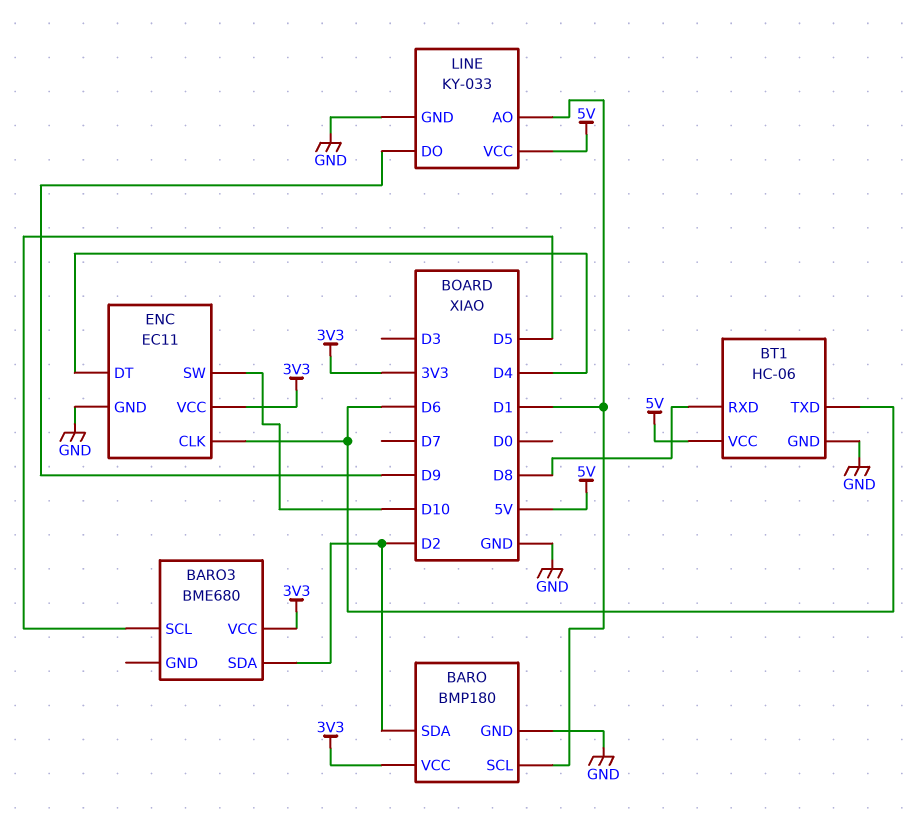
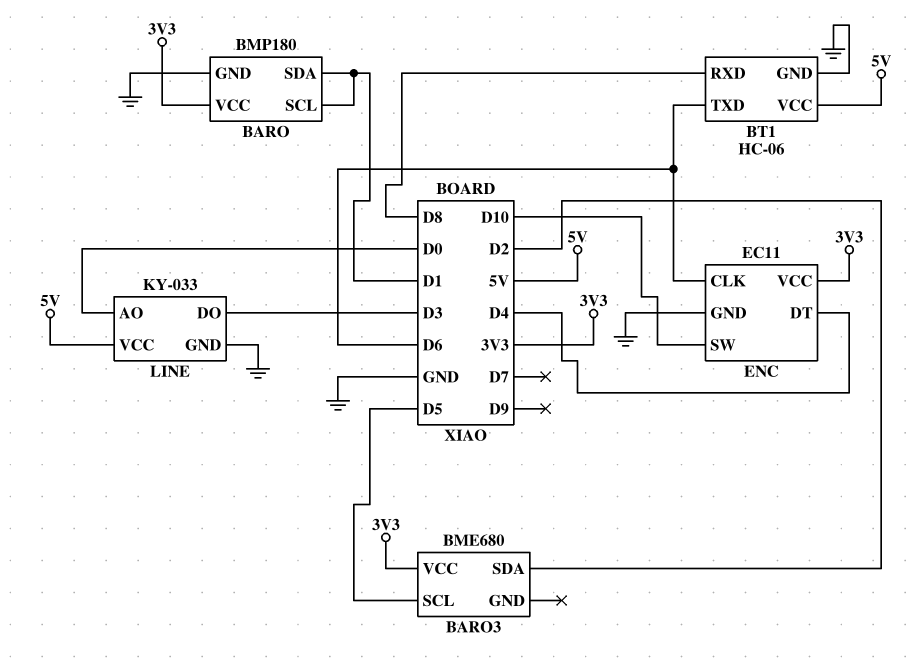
BARO pin SDA: D2 -> D1
LINE pin AO: D1 -> D0
LINE pin DO: D9 -> D3

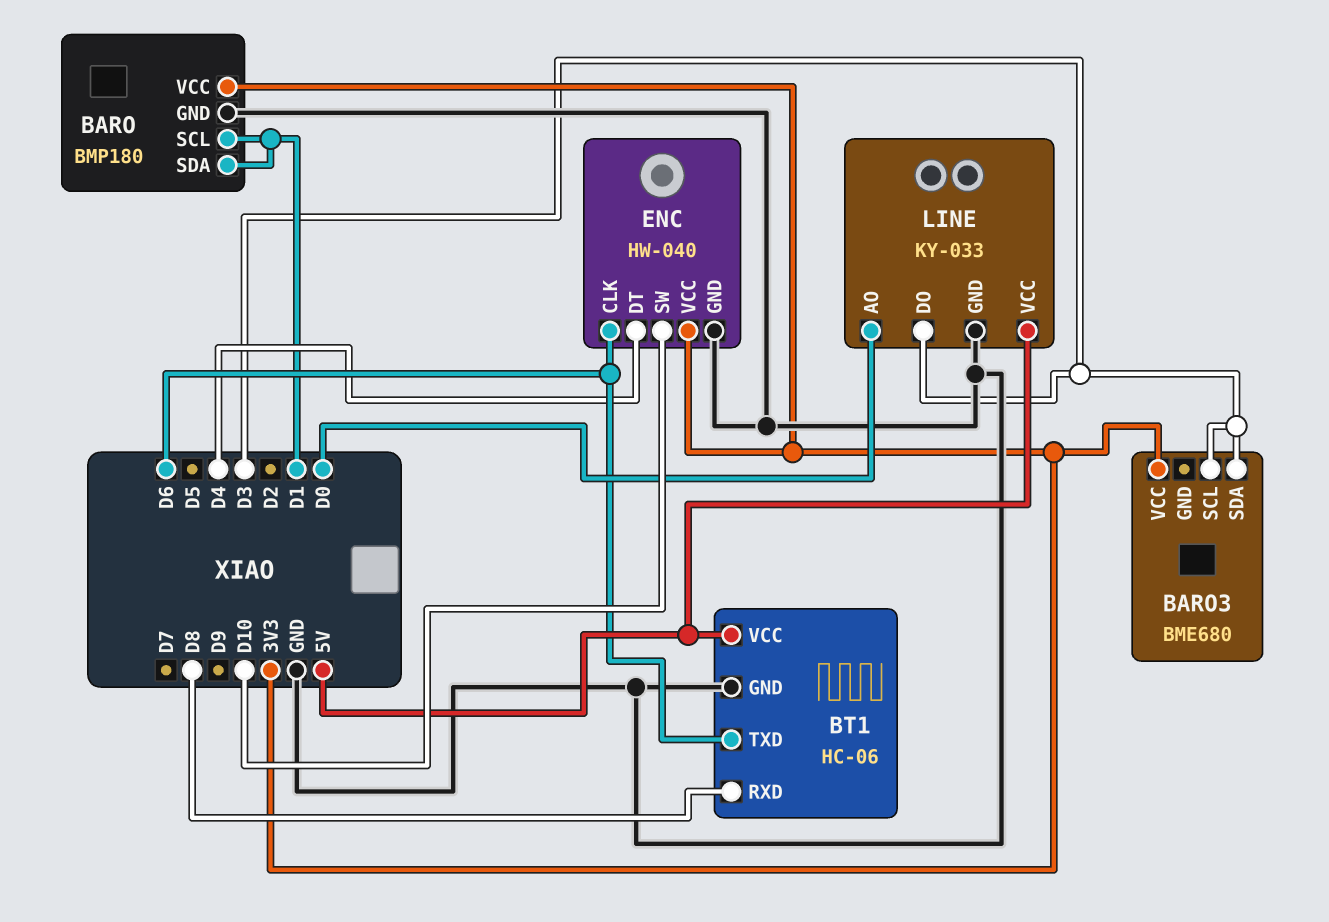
BARO3 pin SCL: D5 -> D3
BARO3 pin SDA: D2 -> D3
ENC: EC11 -> HW-040

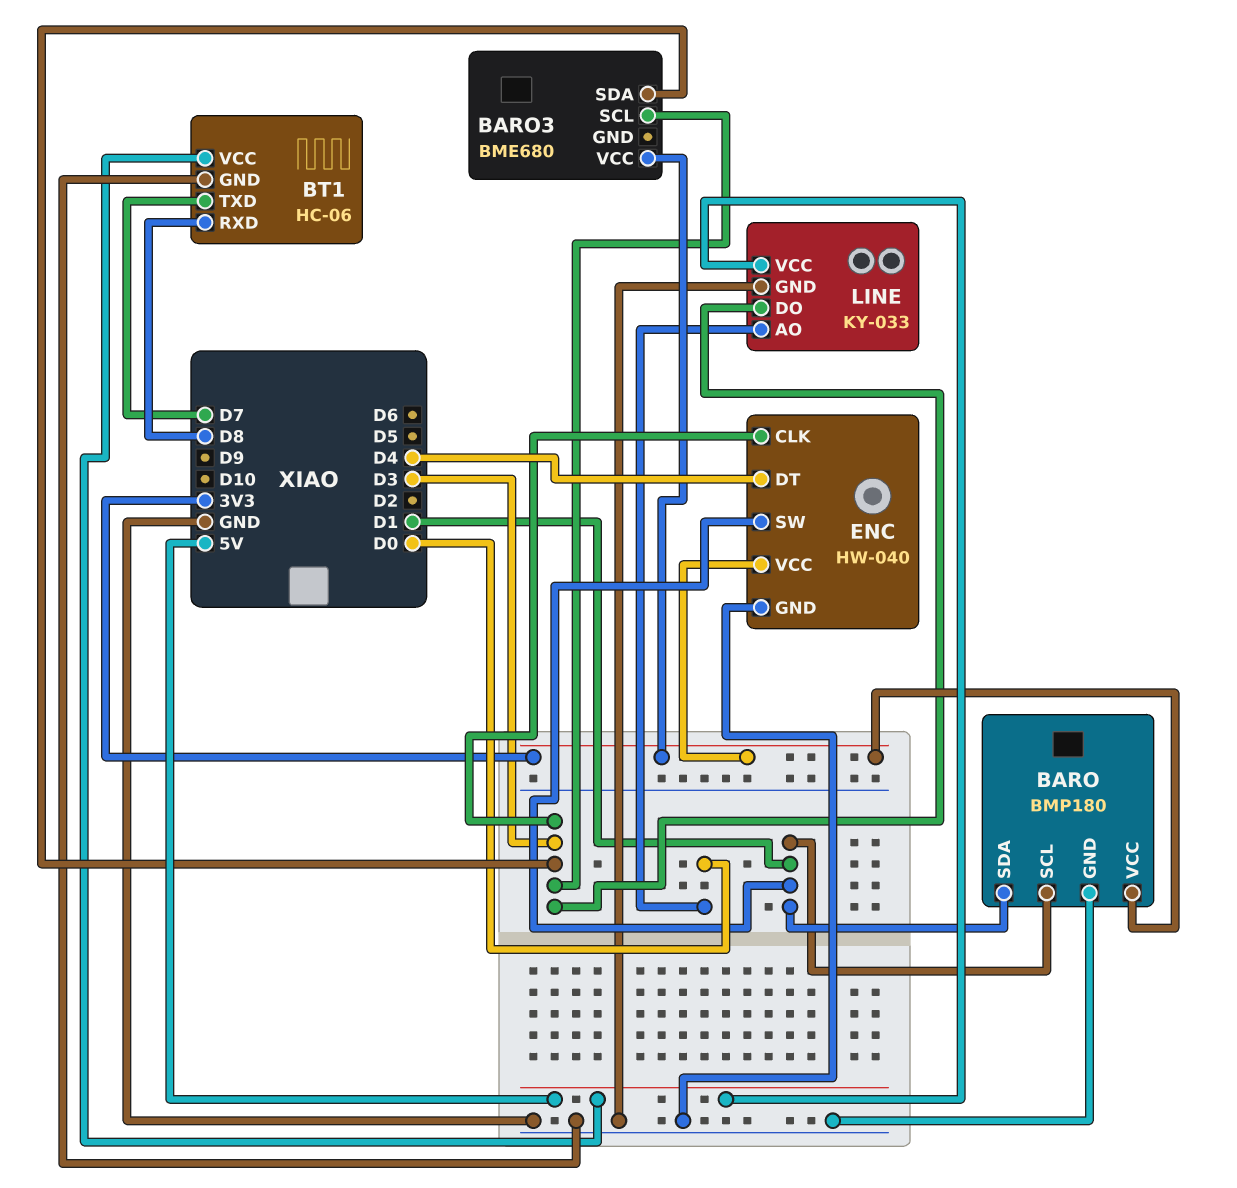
BT1 pin TXD: D6 -> D7
ENC pin CLK: D6 -> D3
ENC pin SW: D10 -> D1

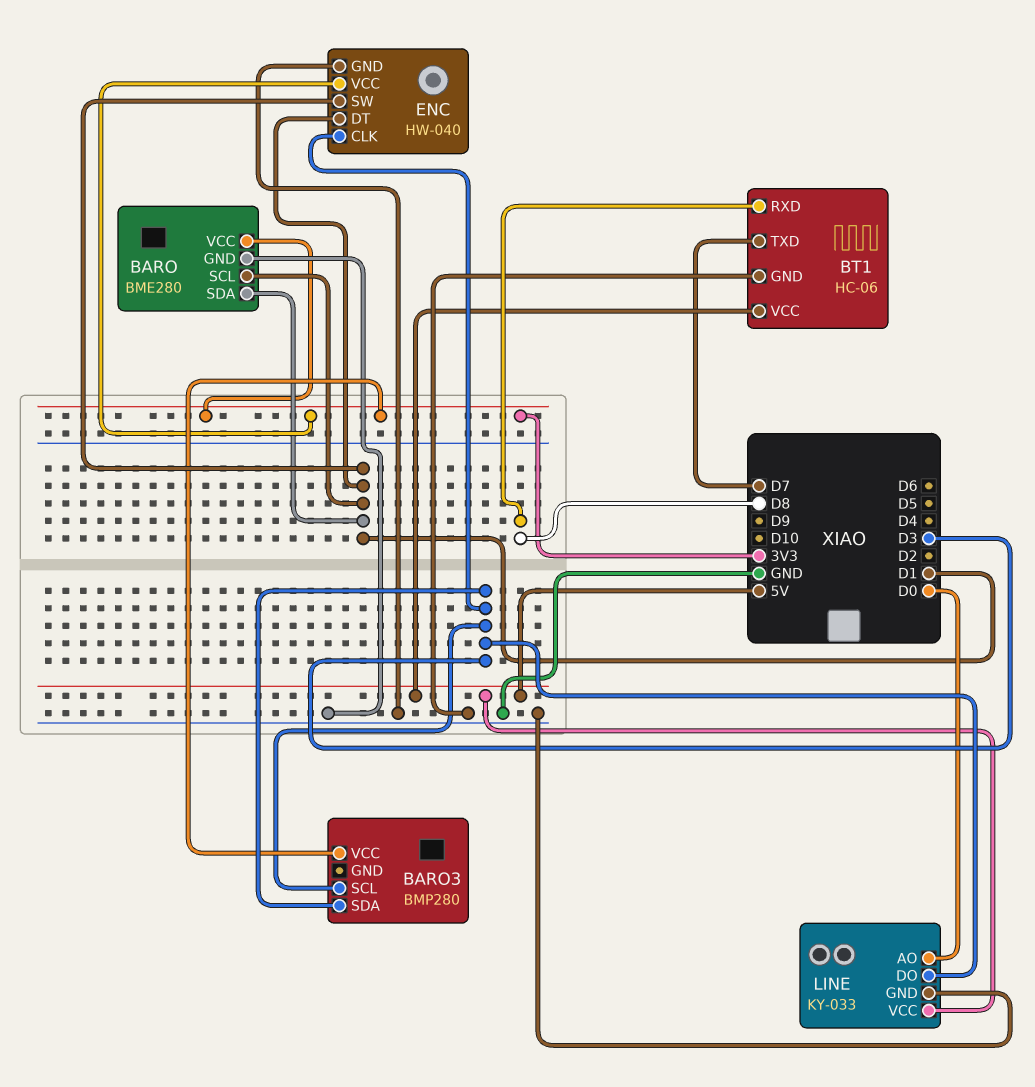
BARO: BMP180 -> BME280
BARO3: BME680 -> BMP280
ENC pin DT: D4 -> D1

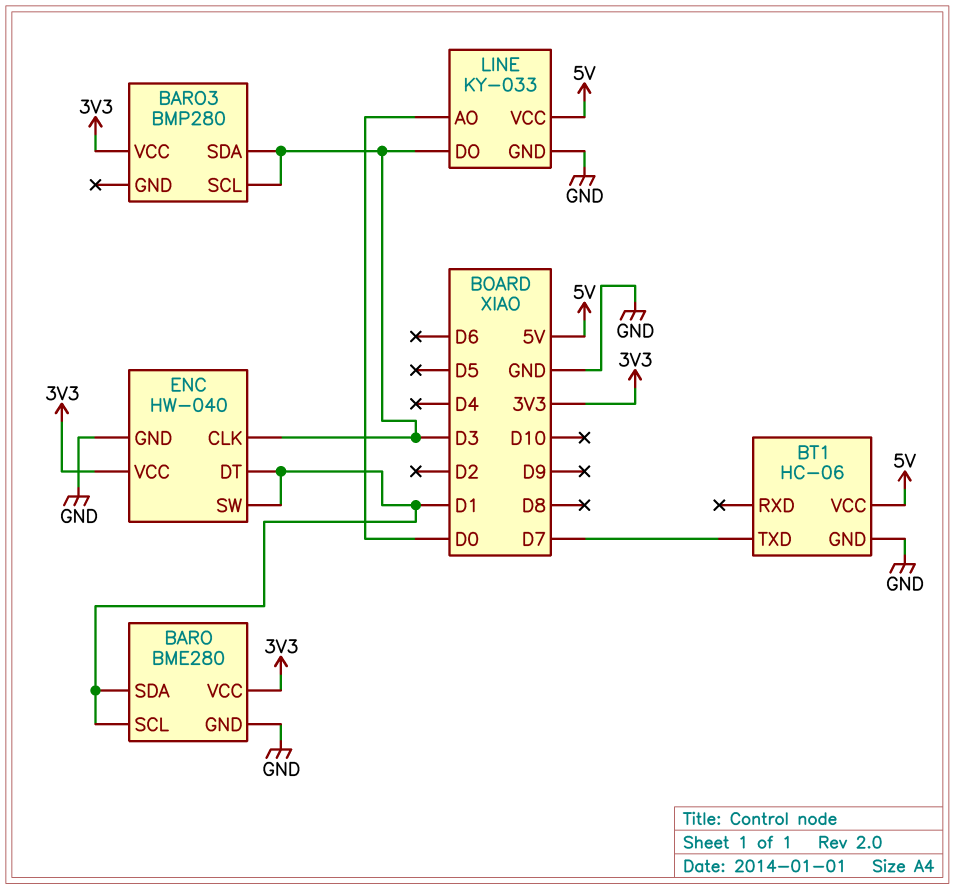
BT1 pin RXD: D8 -> none

